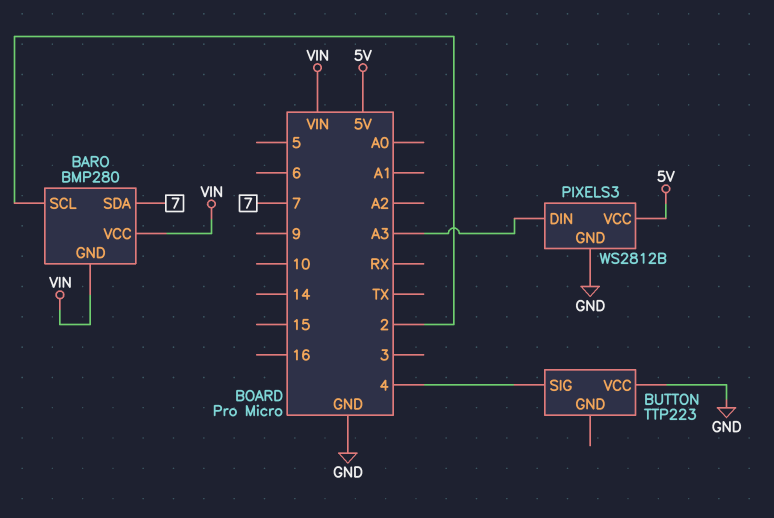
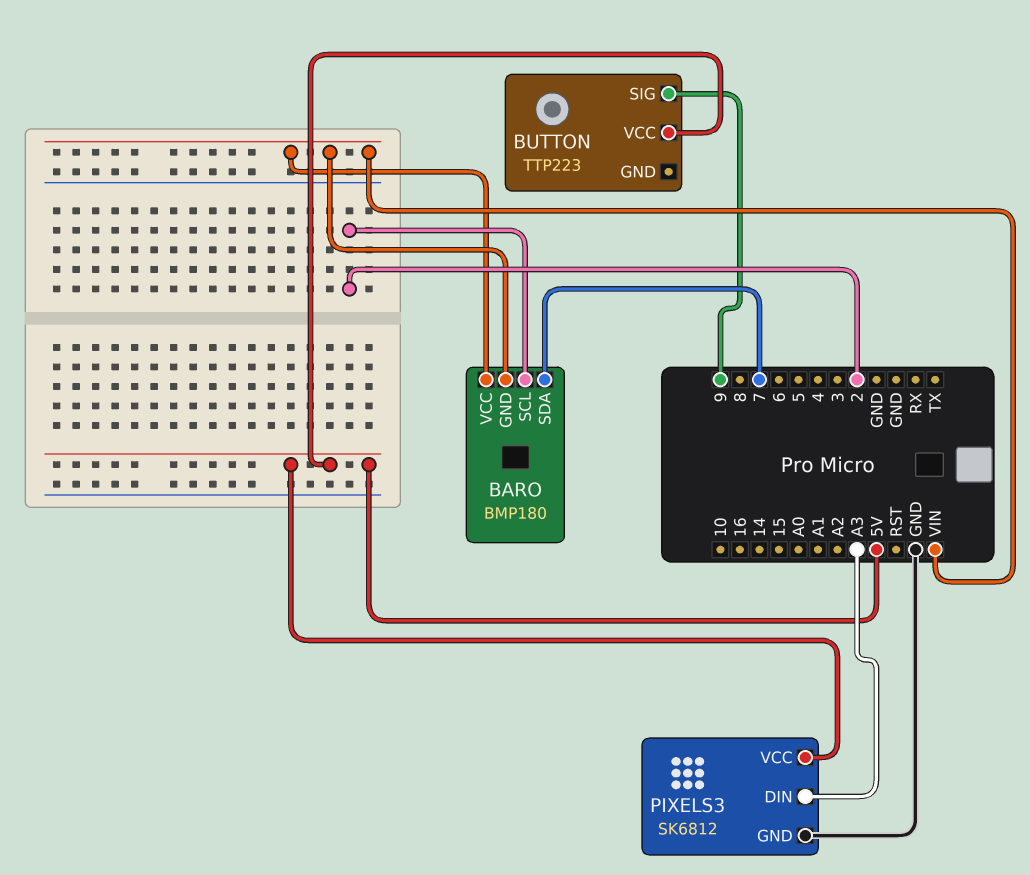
BARO: BMP280 -> BMP180
BUTTON pin SIG: 4 -> 9
BUTTON pin VCC: GND -> 5V
PIXELS3: WS2812B -> SK6812

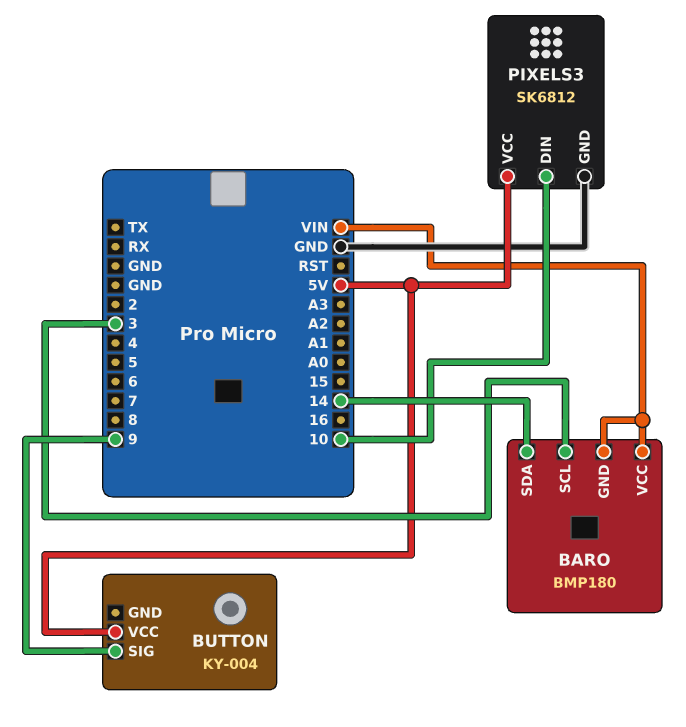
BARO pin SCL: 2 -> 3
BARO pin SDA: 7 -> 14
BUTTON: TTP223 -> KY-004
PIXELS3 pin DIN: A3 -> 10

